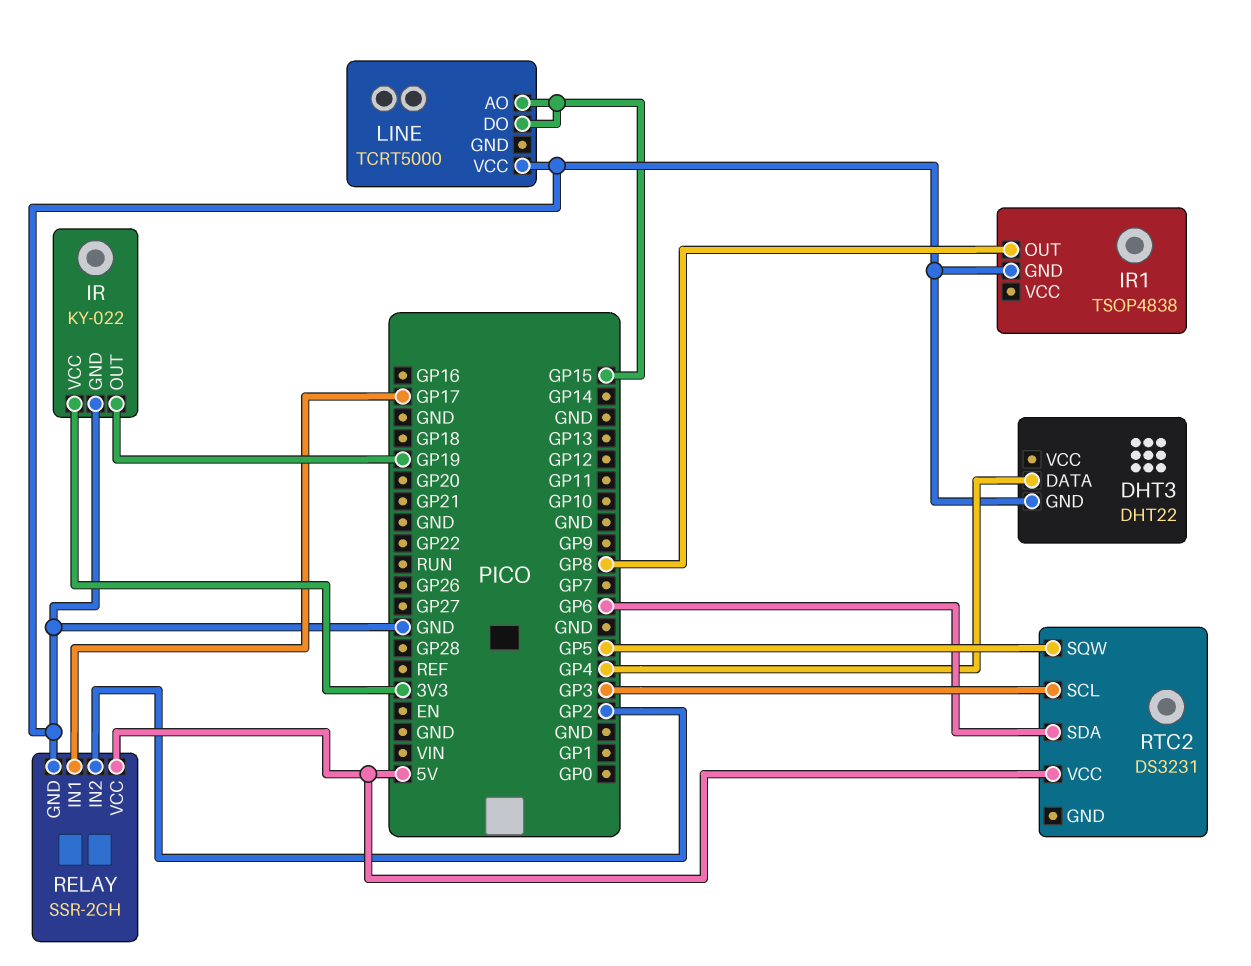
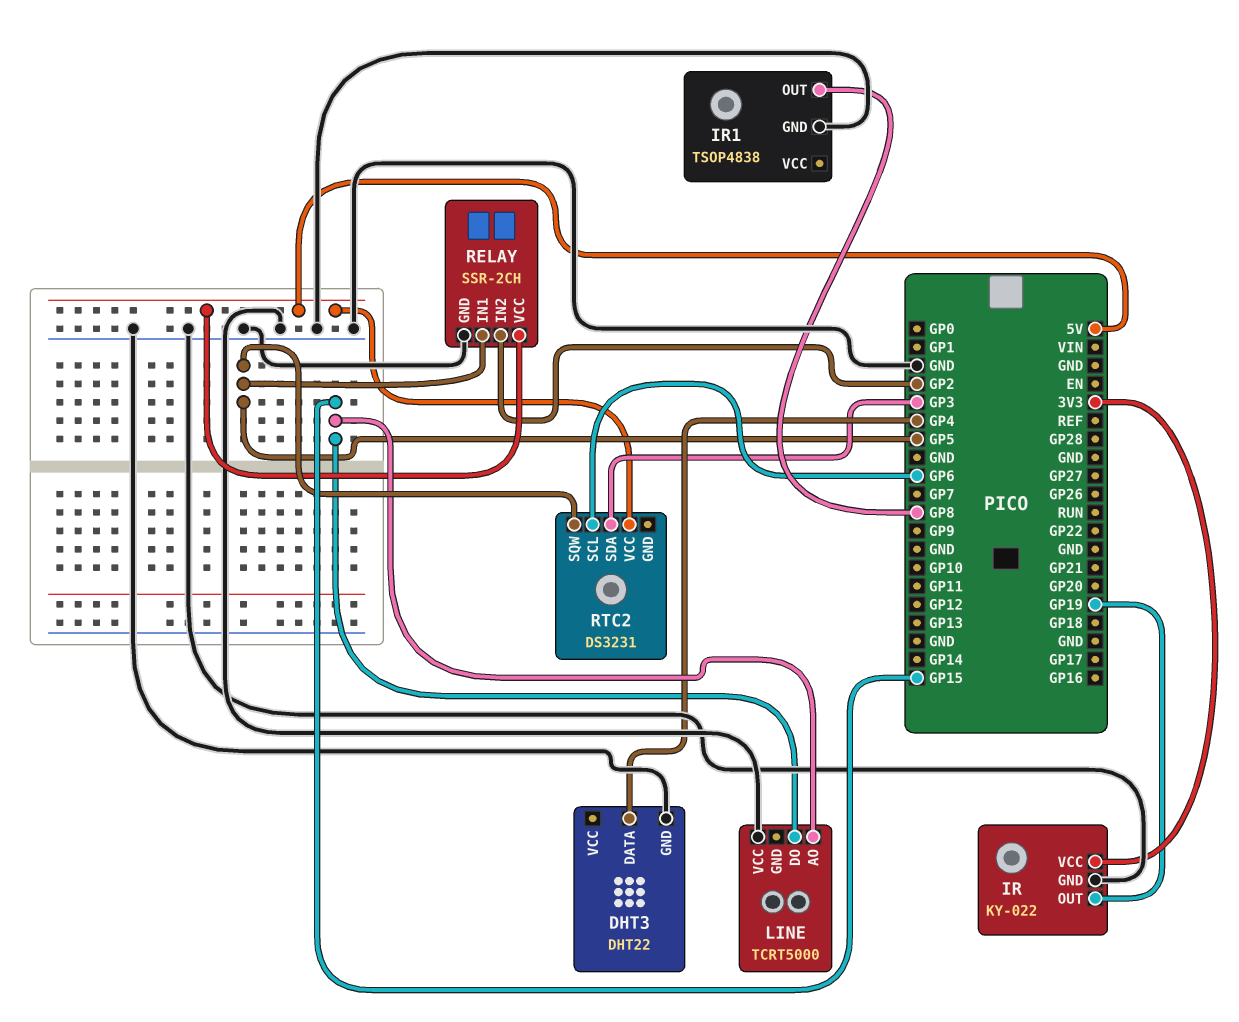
RELAY pin IN1: GP17 -> GP5
RTC2 pin SCL: GP3 -> GP6
RTC2 pin SDA: GP6 -> GP3

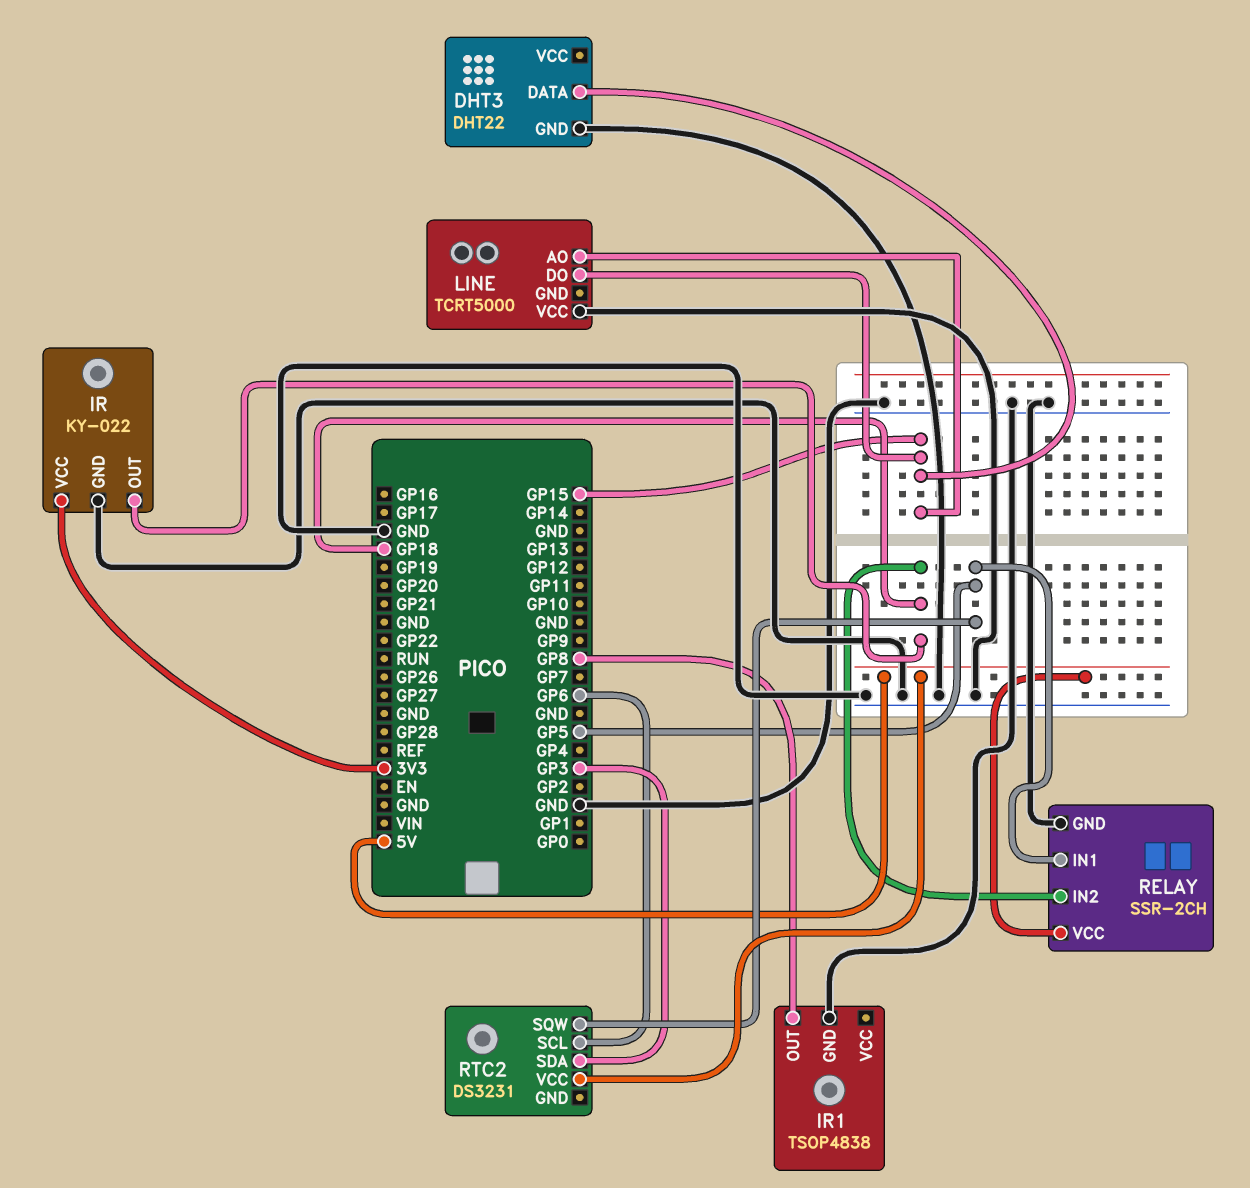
DHT3 pin DATA: GP4 -> GP15
IR pin OUT: GP19 -> GP18
RELAY pin IN2: GP2 -> GP18

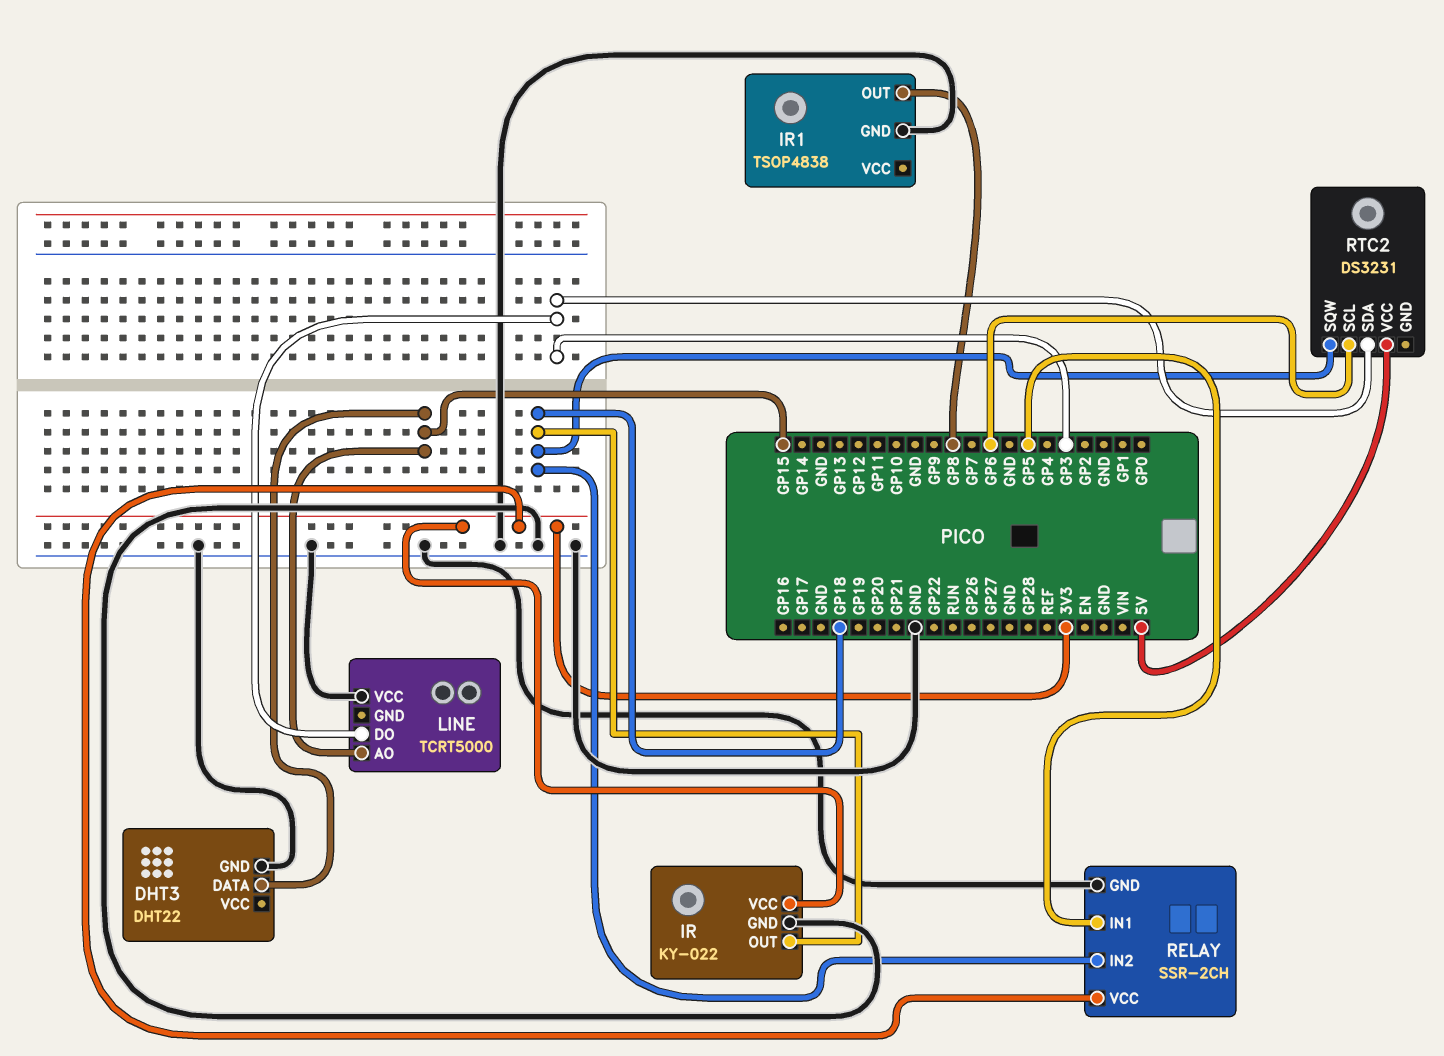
LINE pin DO: GP15 -> GP3
RELAY pin VCC: 5V -> 3V3
RTC2 pin SQW: GP5 -> GP18

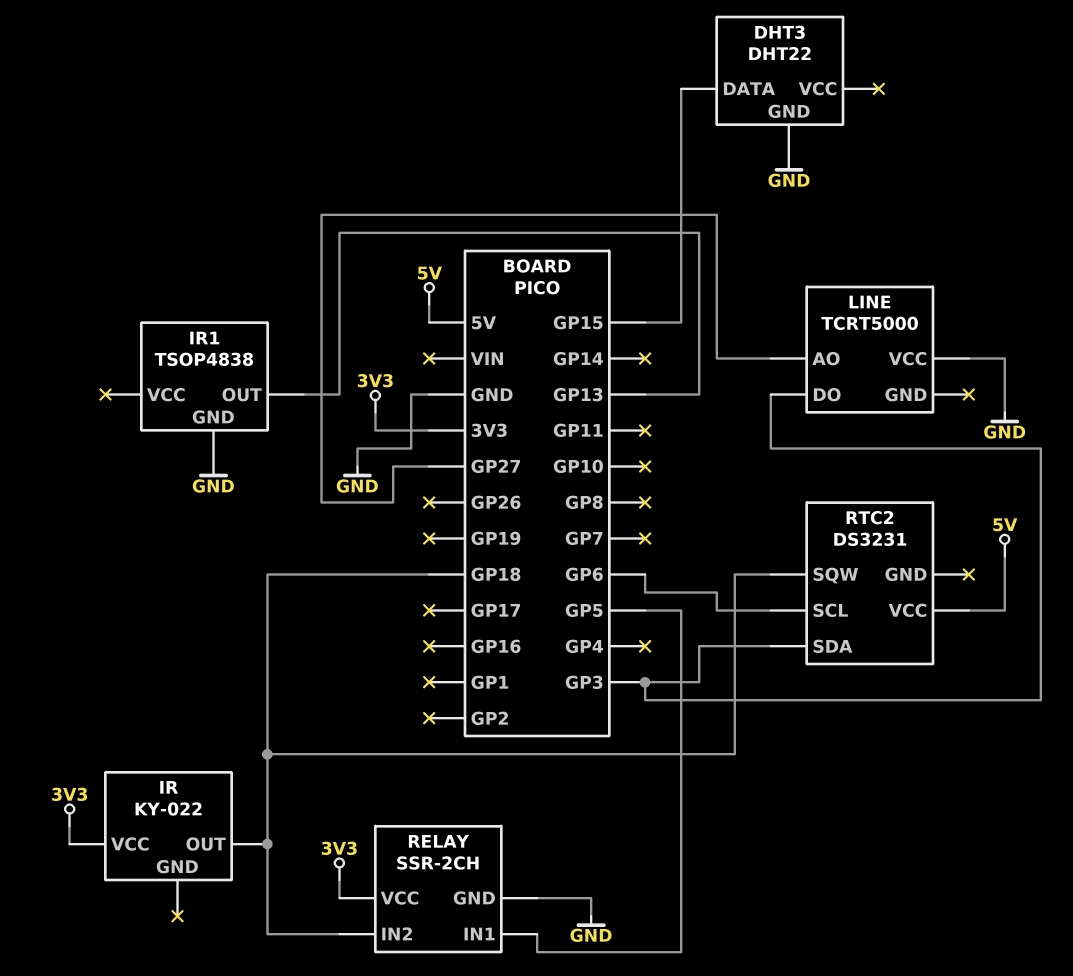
IR pin GND: GND -> none
IR1 pin OUT: GP8 -> GP13
LINE pin AO: GP15 -> GP27

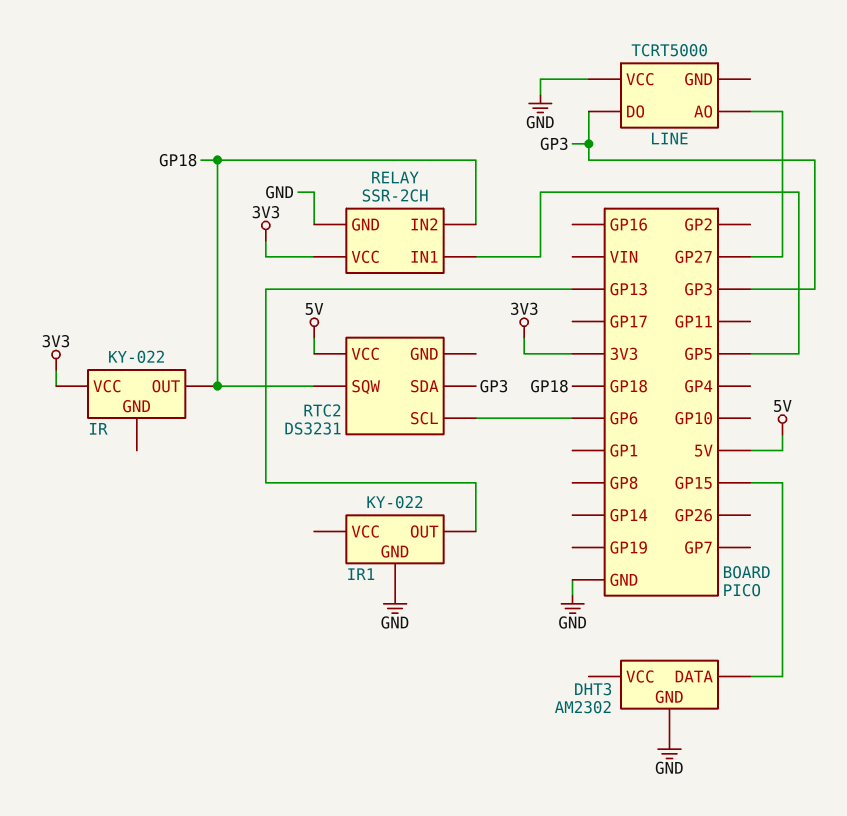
DHT3: DHT22 -> AM2302
IR1: TSOP4838 -> KY-022

